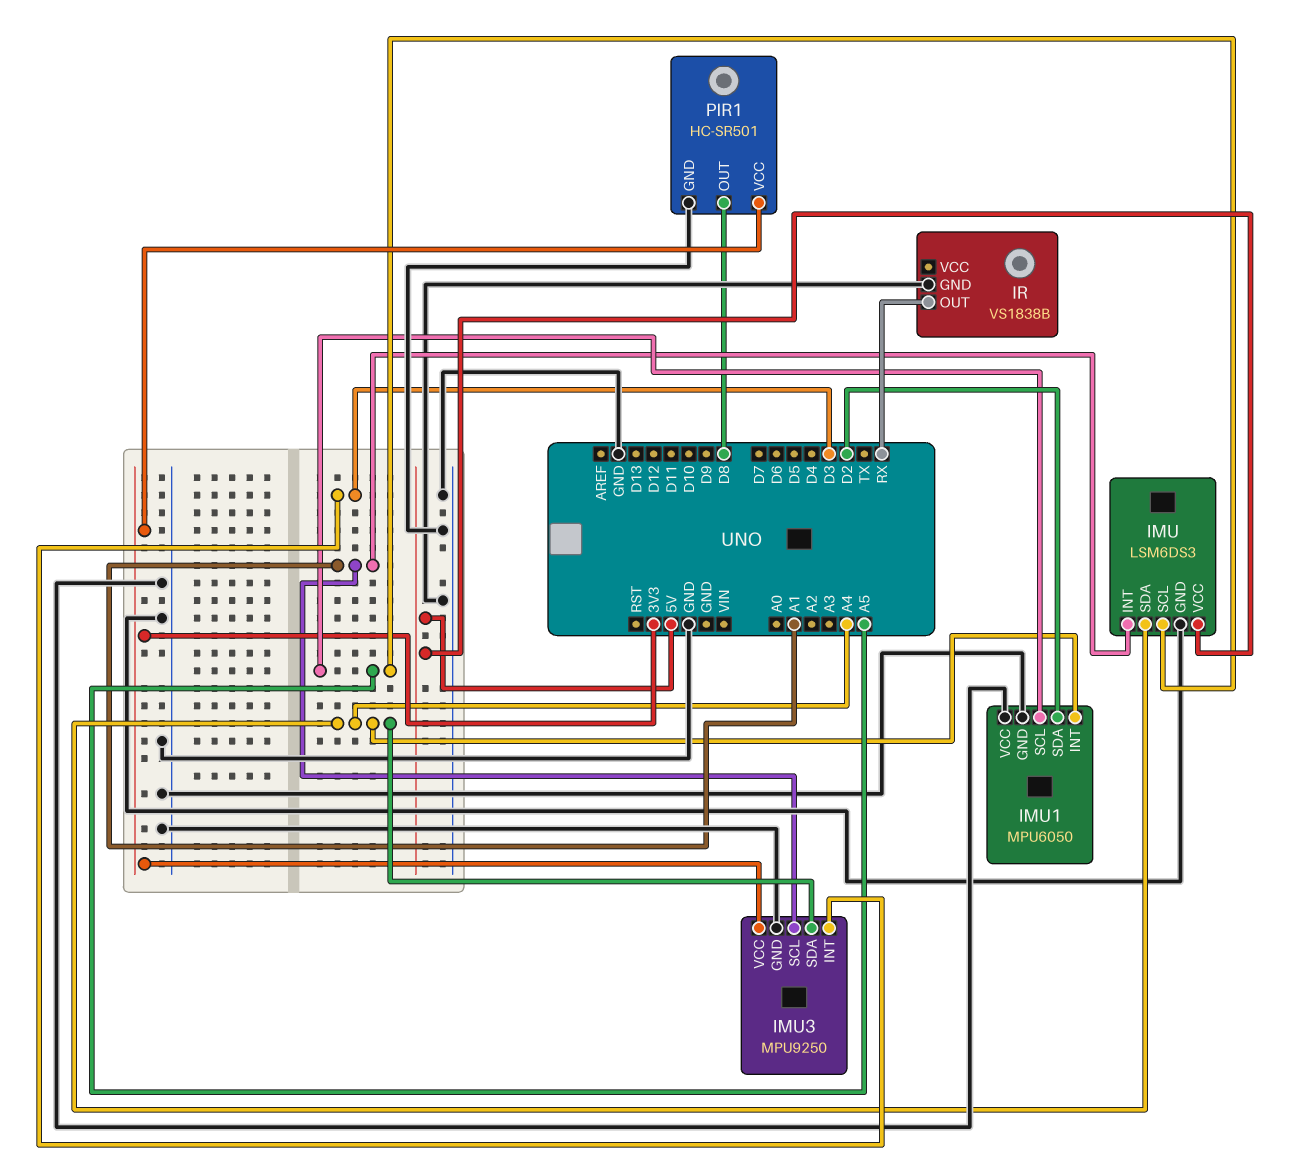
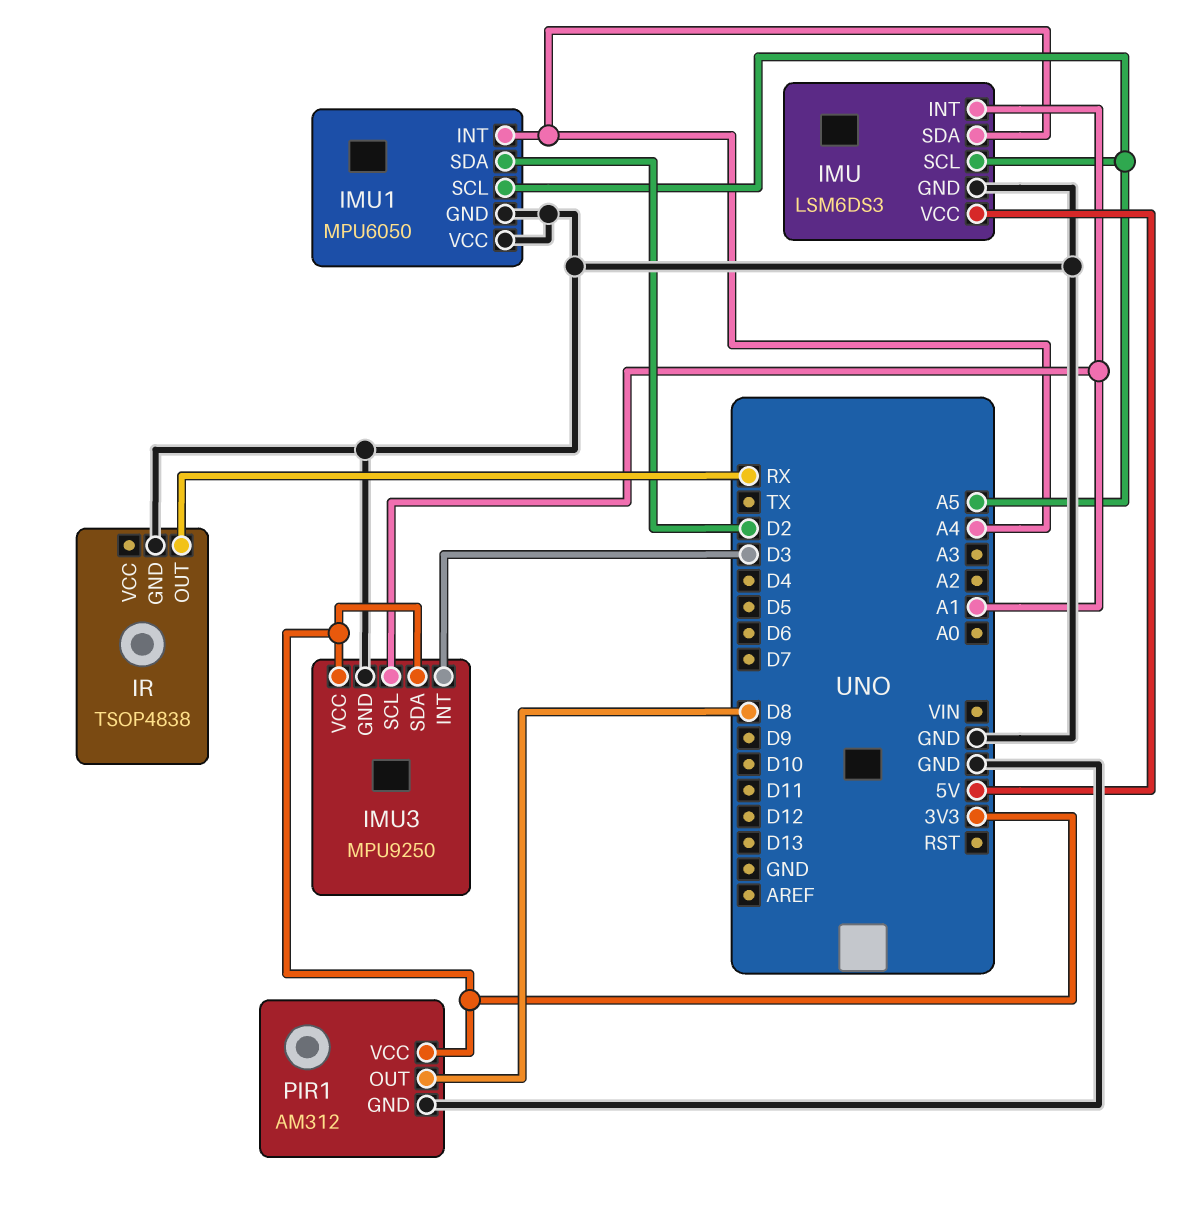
IMU3 pin SDA: A4 -> 3V3
IR: VS1838B -> TSOP4838
PIR1: HC-SR501 -> AM312

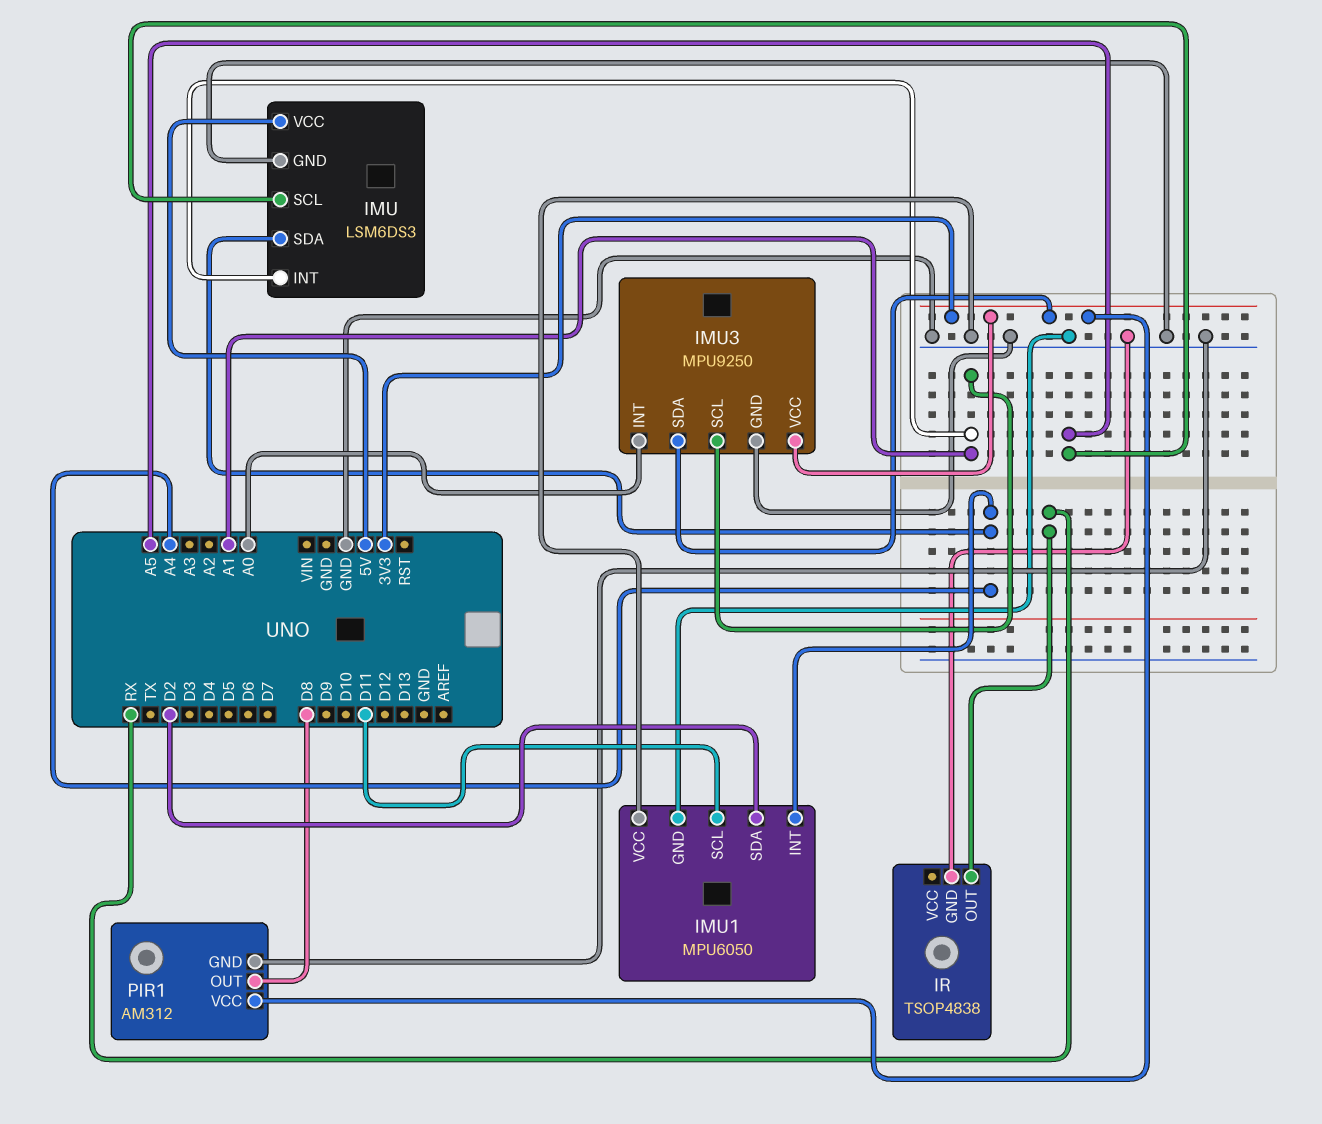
IMU1 pin SCL: A5 -> D11
IMU3 pin INT: D3 -> A0

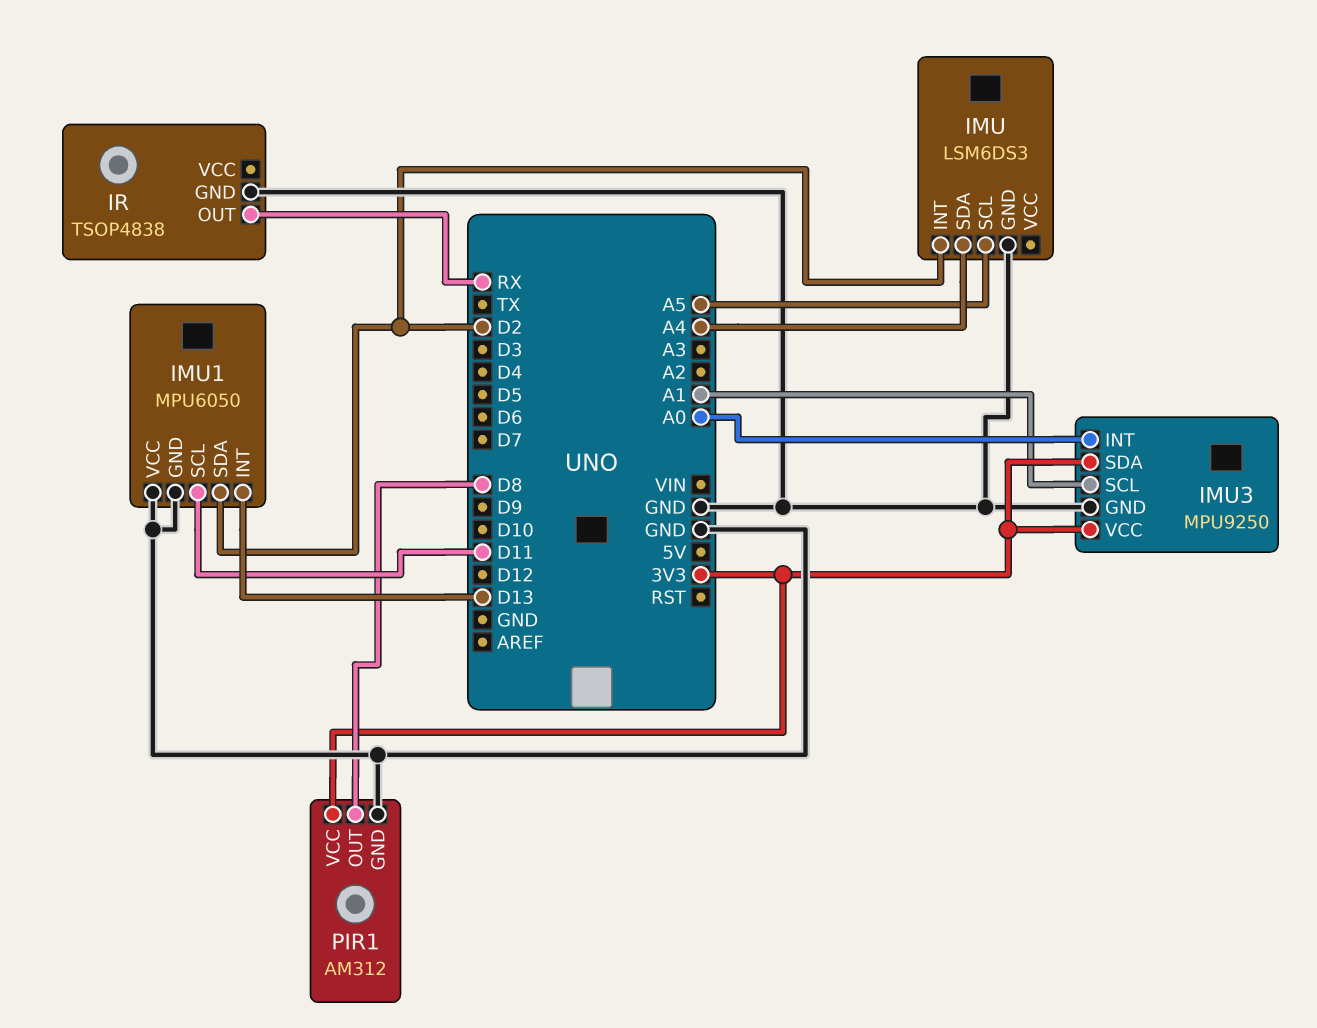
IMU pin INT: A1 -> D2
IMU pin VCC: 5V -> none
IMU1 pin INT: A4 -> D13

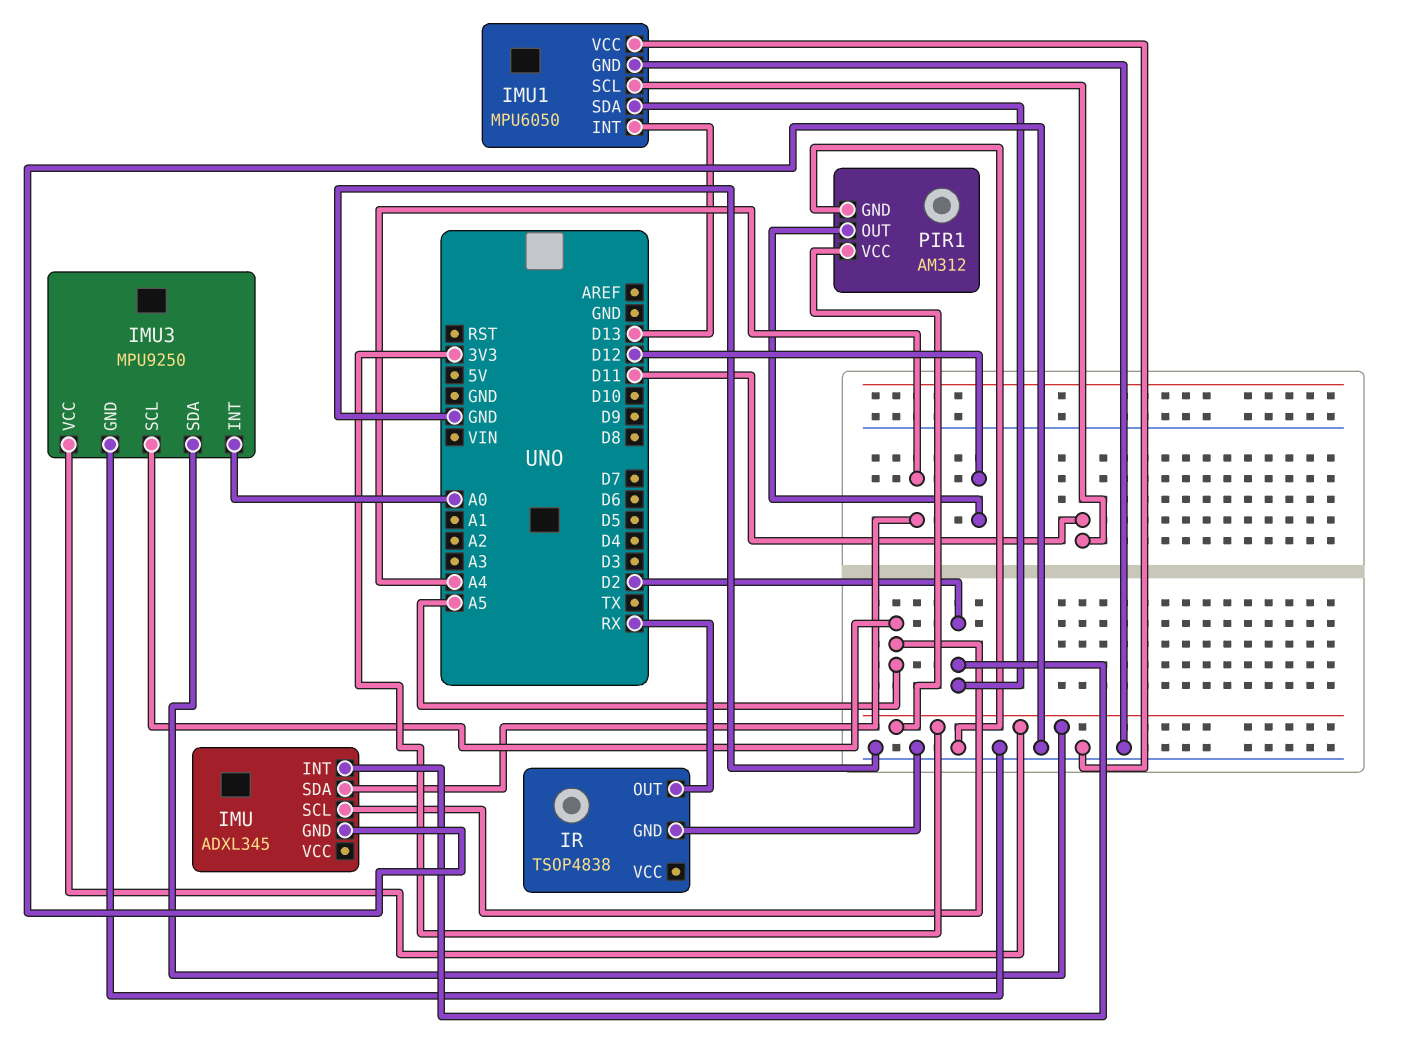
IMU: LSM6DS3 -> ADXL345
IMU3 pin SCL: A1 -> A5
PIR1 pin OUT: D8 -> D12

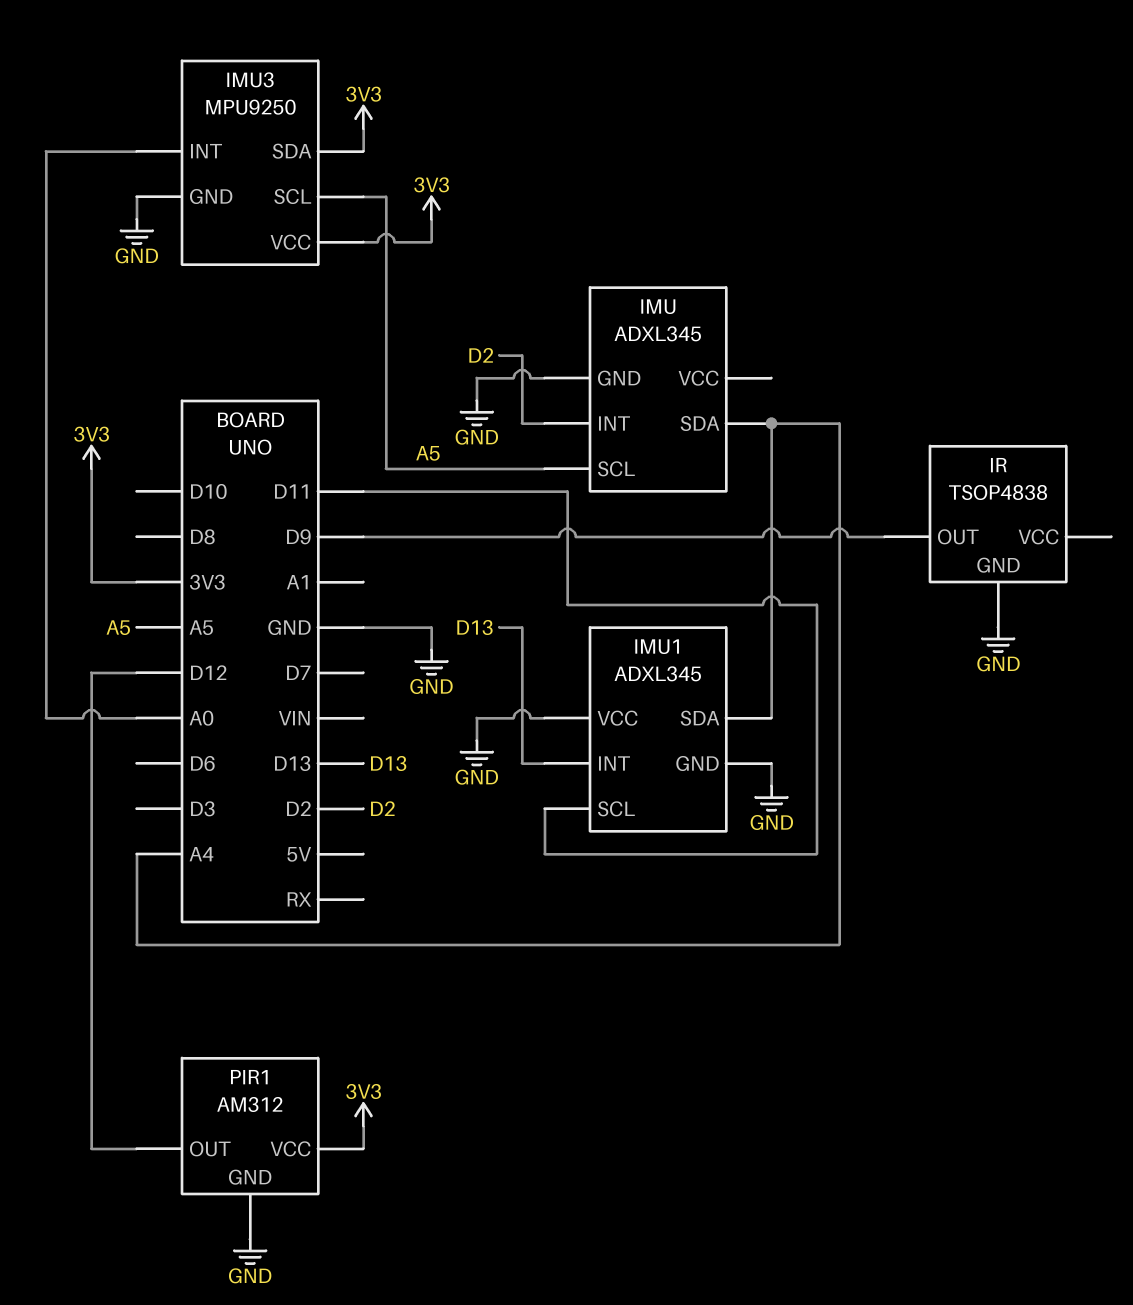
IMU1: MPU6050 -> ADXL345
IMU1 pin SDA: D2 -> A4
IR pin OUT: RX -> D9

